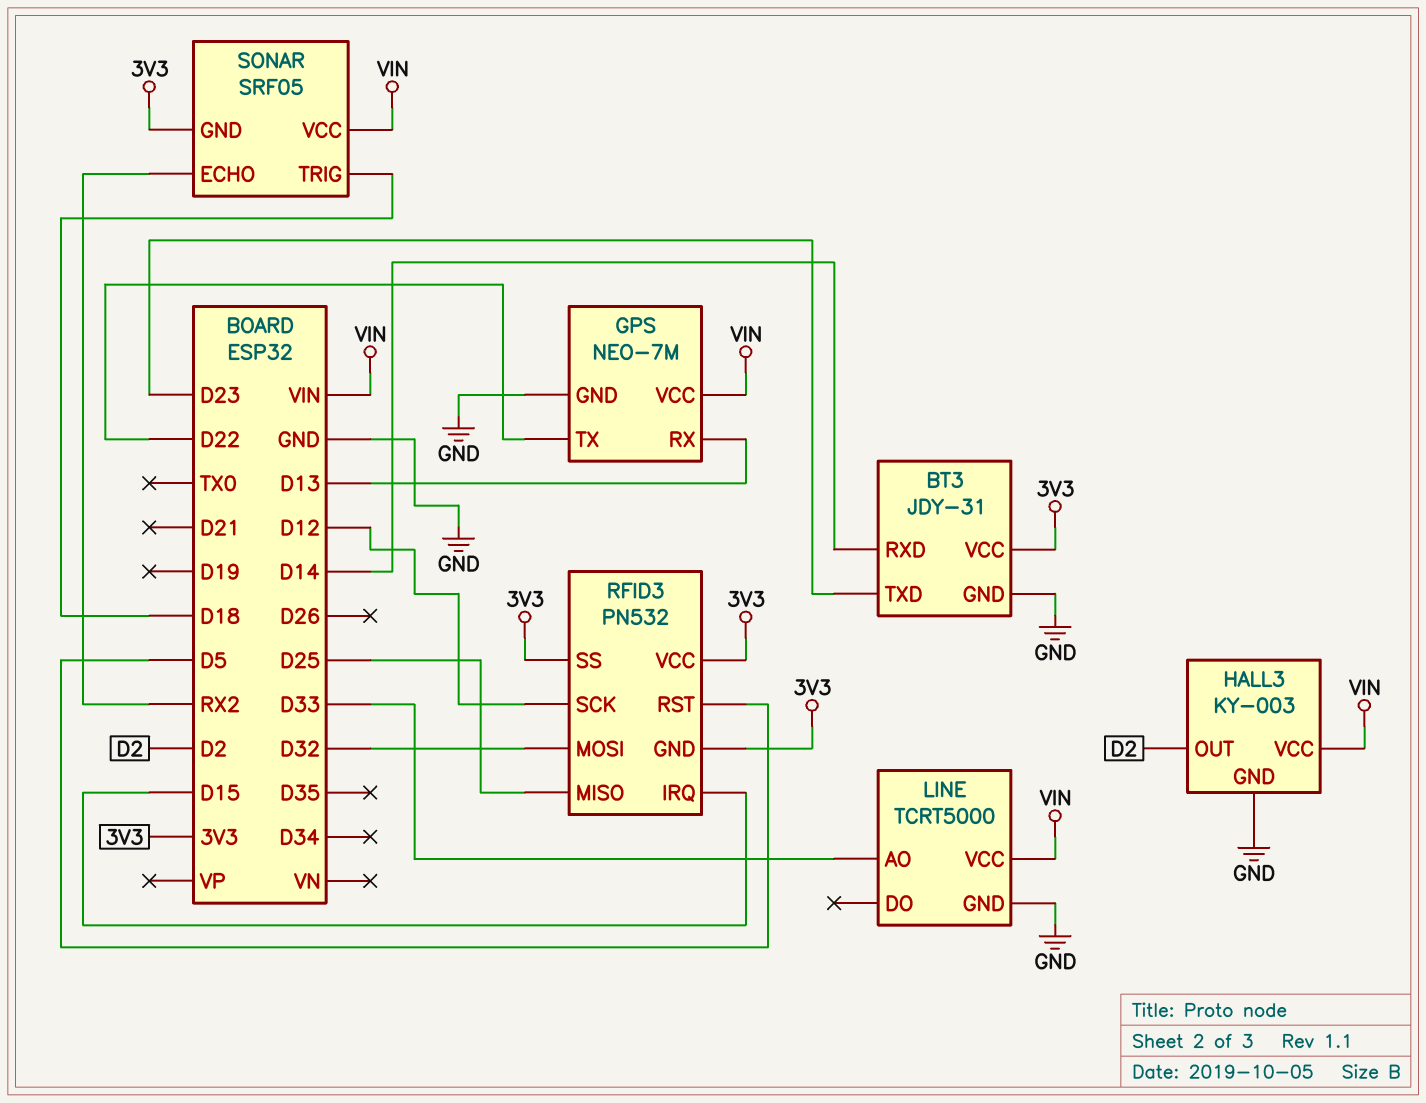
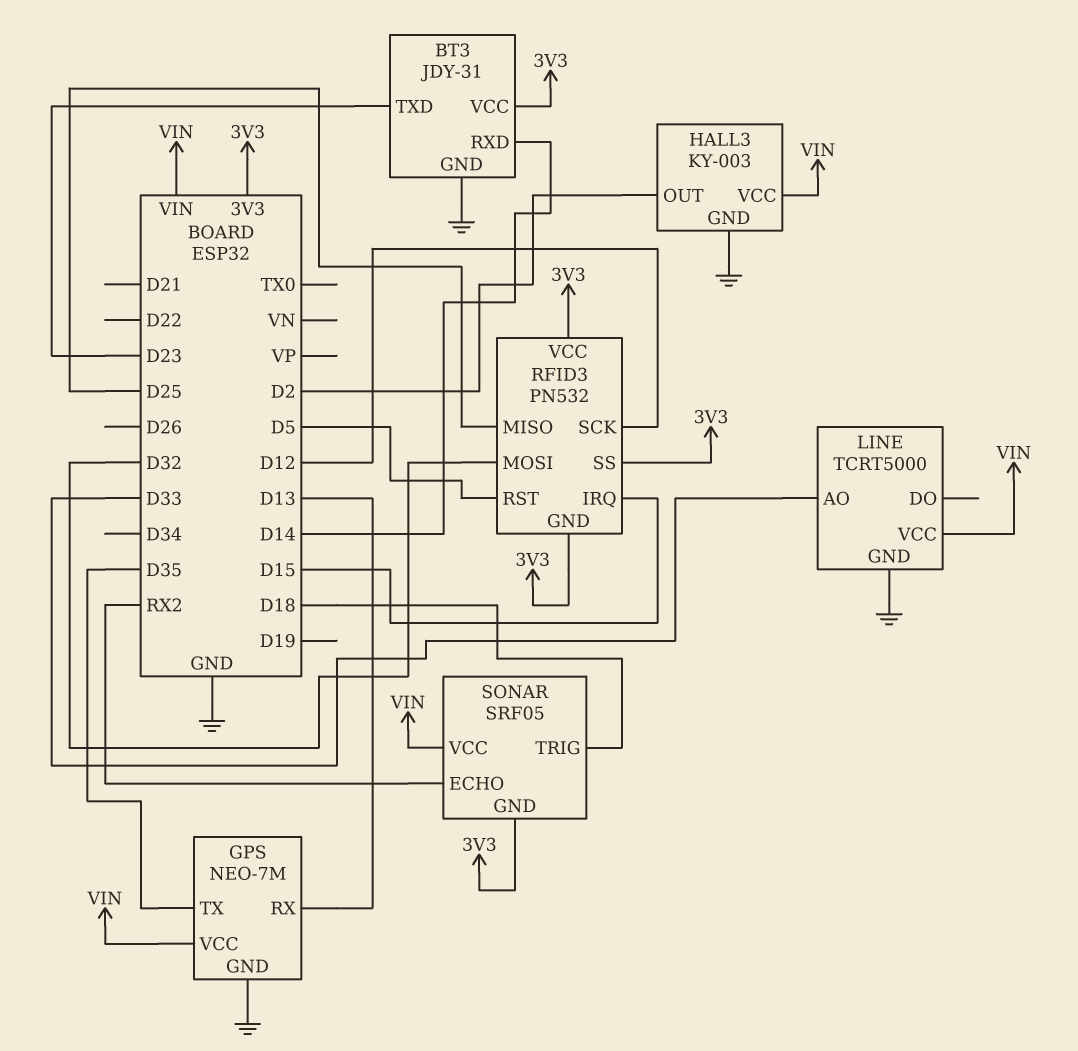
GPS pin TX: D22 -> D35

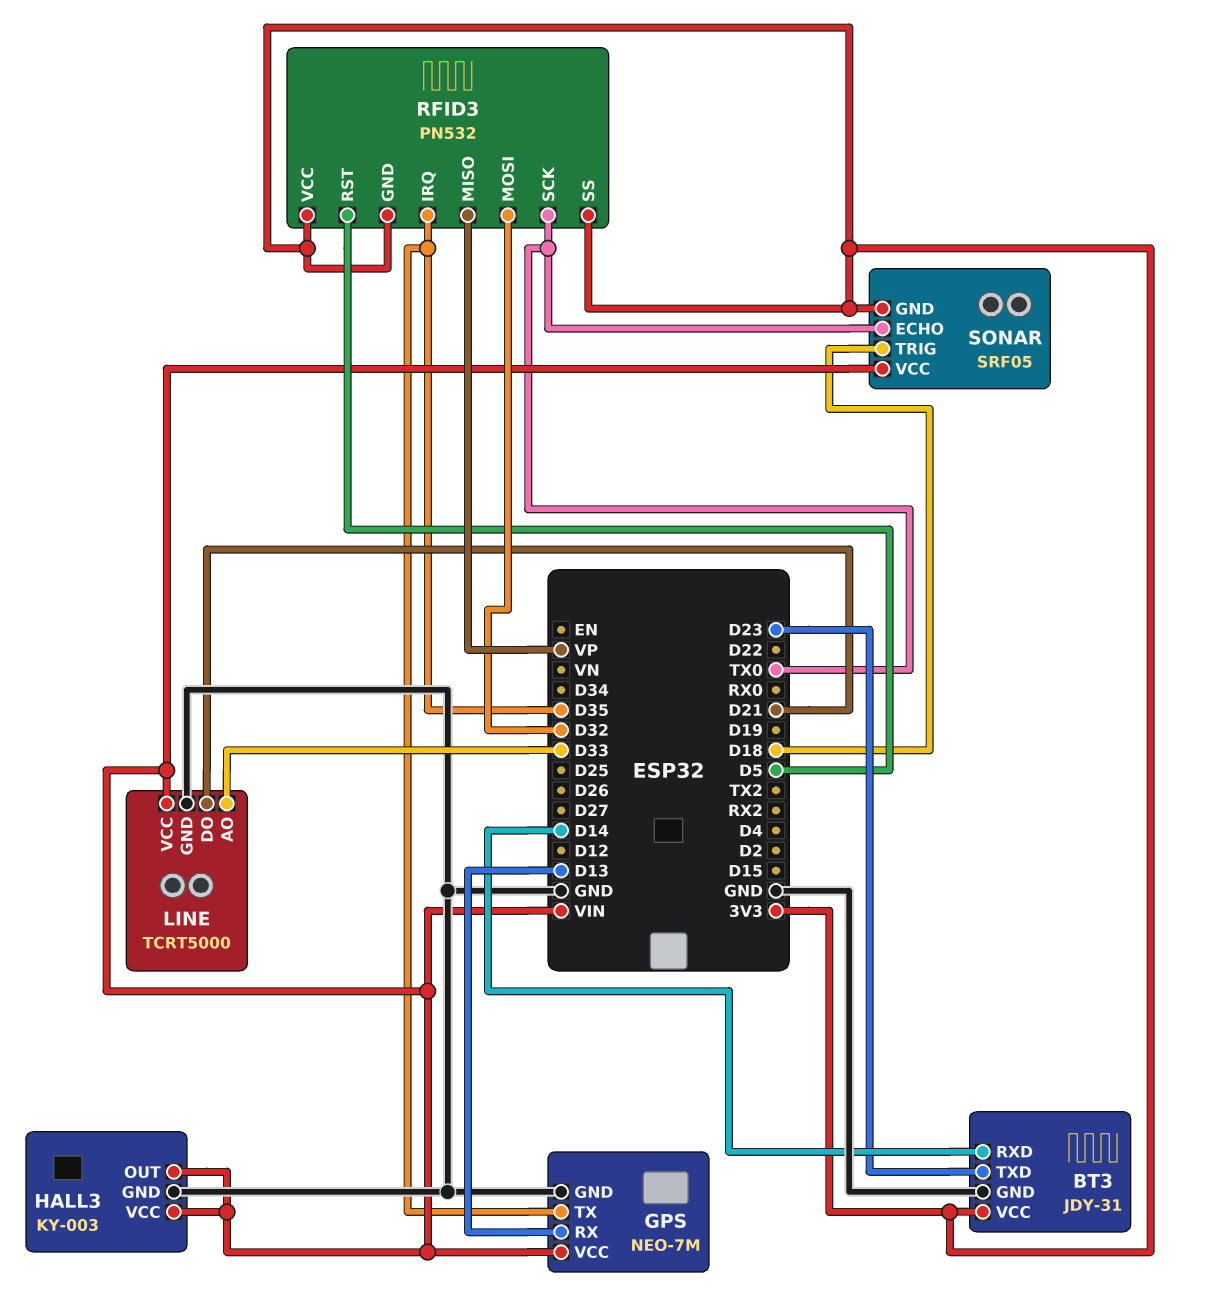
HALL3 pin OUT: D2 -> VIN
LINE pin DO: none -> D21
RFID3 pin IRQ: D15 -> D35
RFID3 pin MISO: D25 -> VP
RFID3 pin SCK: D12 -> TX0
SONAR pin ECHO: RX2 -> TX0

